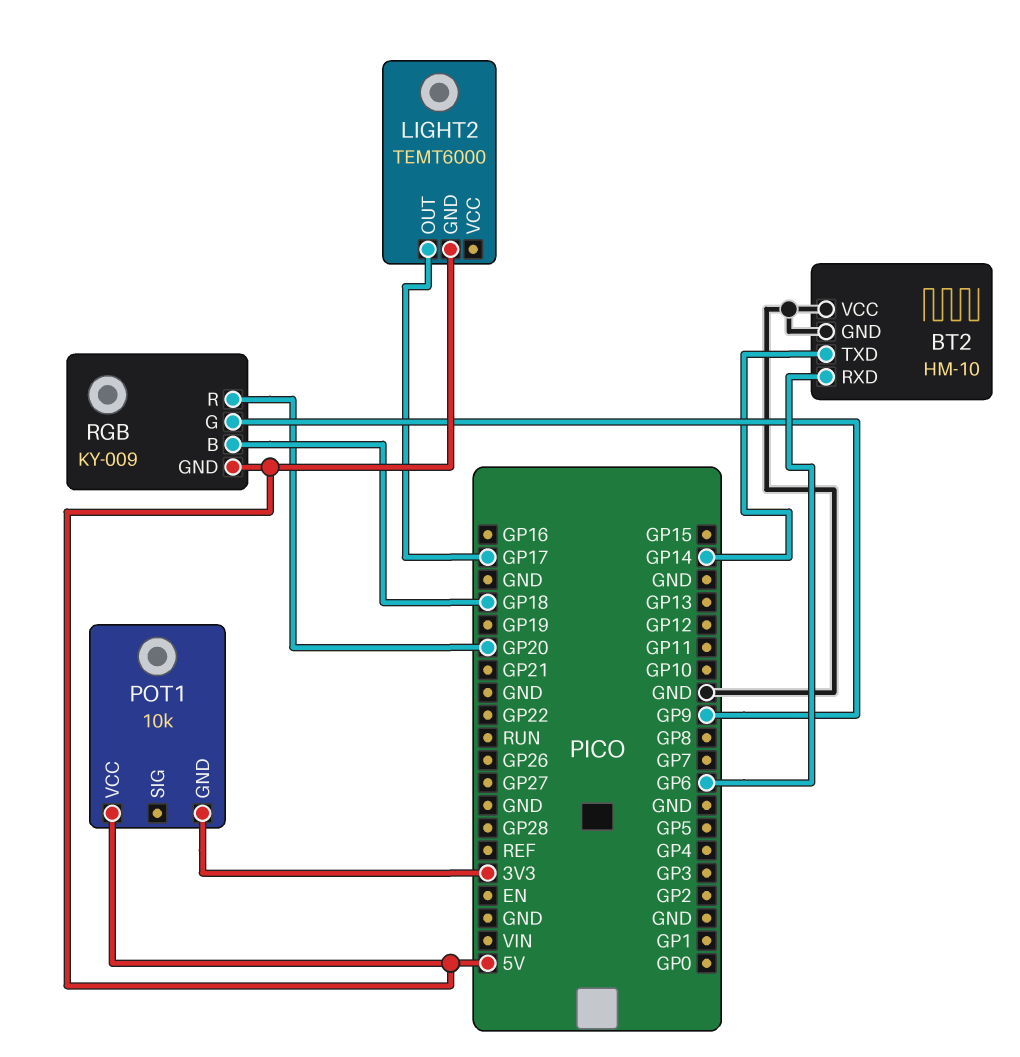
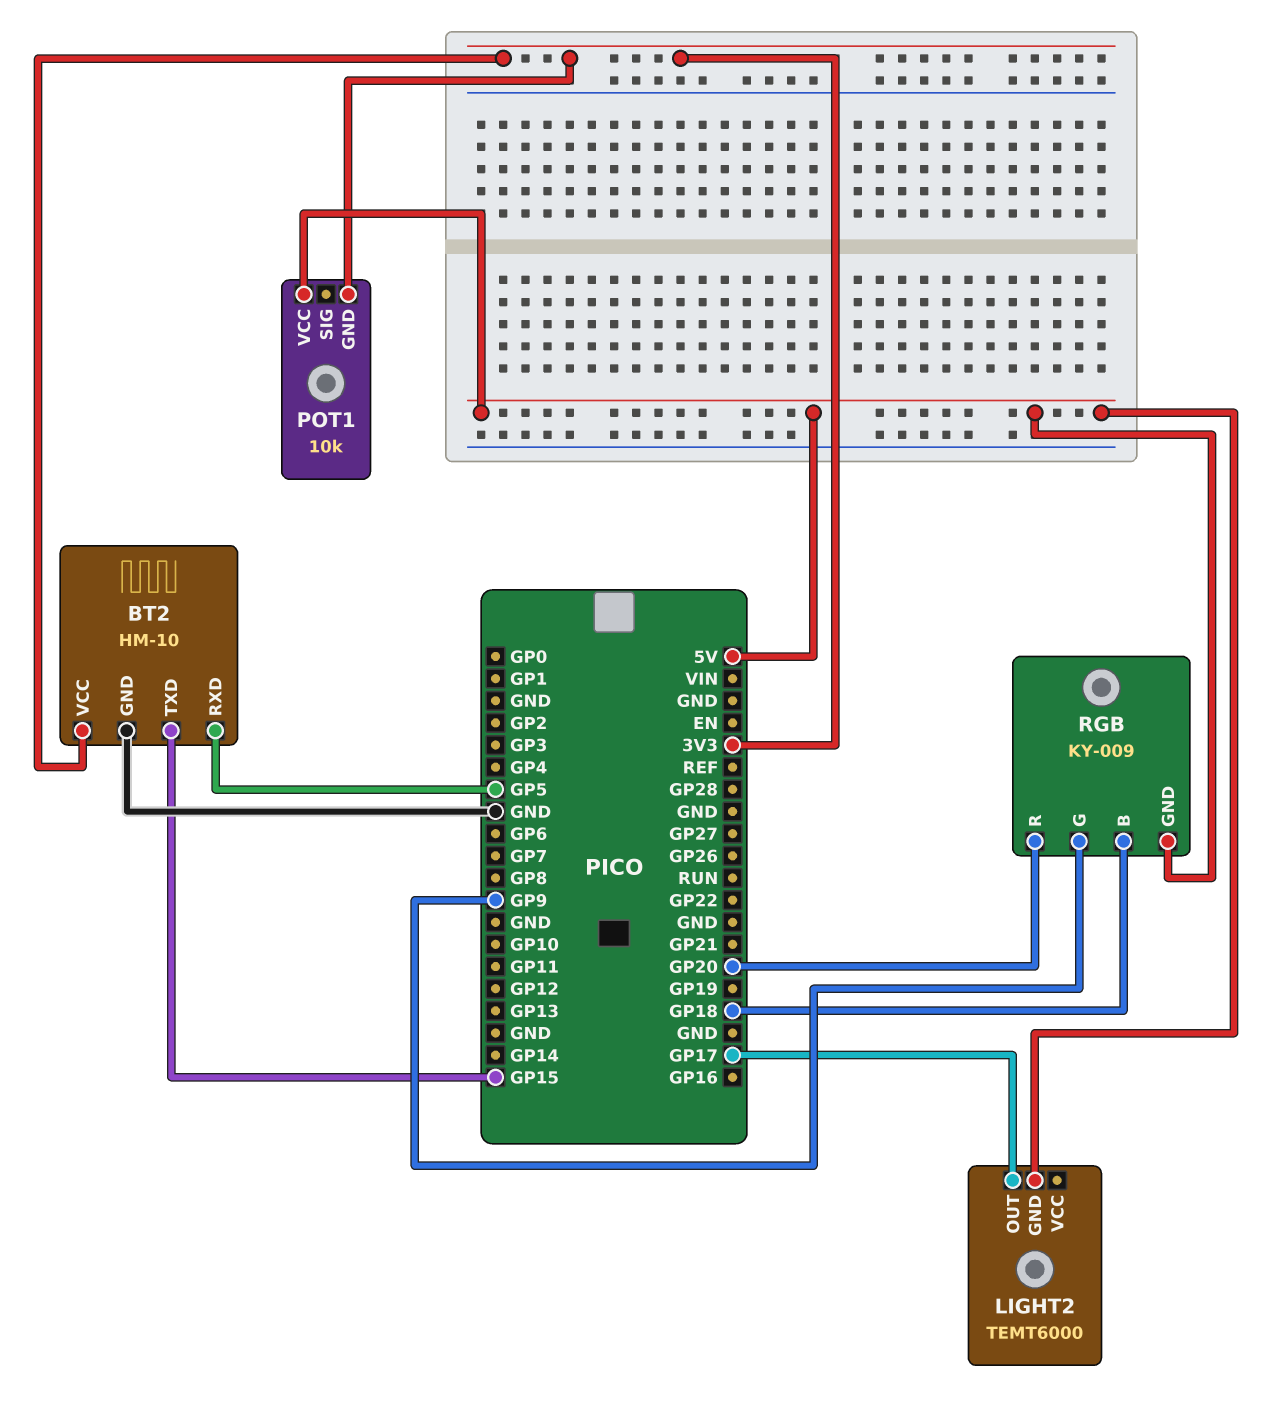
BT2 pin RXD: GP6 -> GP5
BT2 pin TXD: GP14 -> GP15
BT2 pin VCC: GND -> 3V3

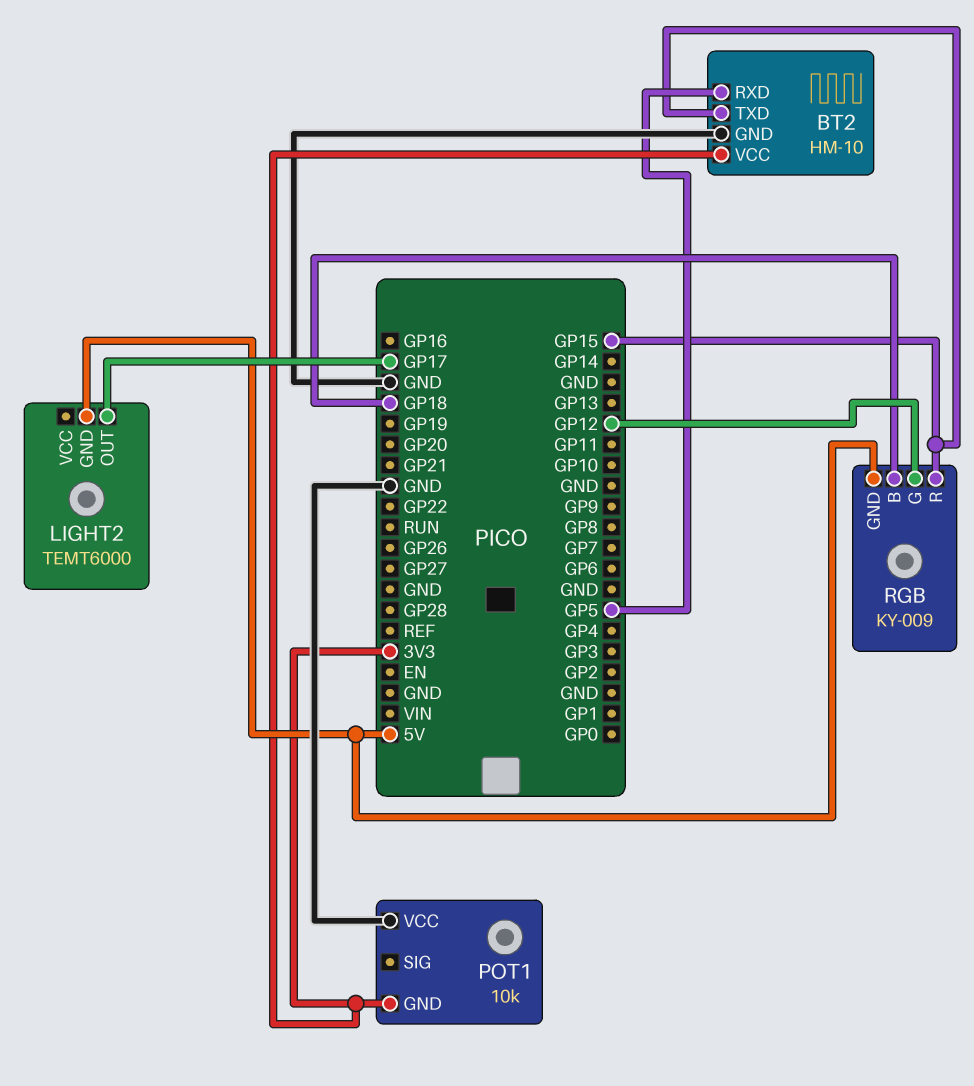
POT1 pin VCC: 5V -> GND
RGB pin G: GP9 -> GP12
RGB pin R: GP20 -> GP15

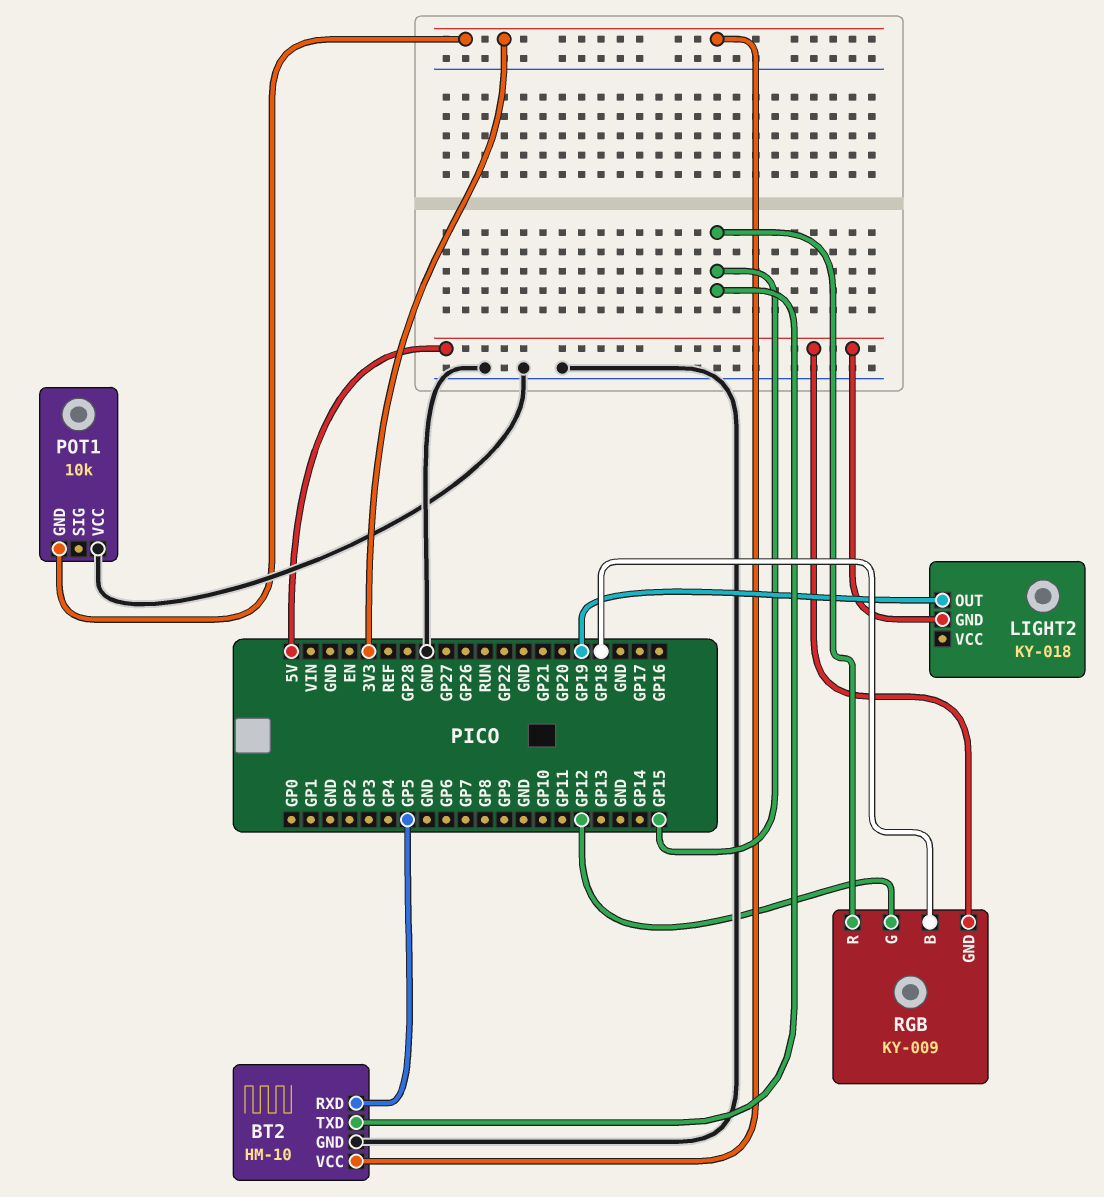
LIGHT2: TEMT6000 -> KY-018
LIGHT2 pin OUT: GP17 -> GP19

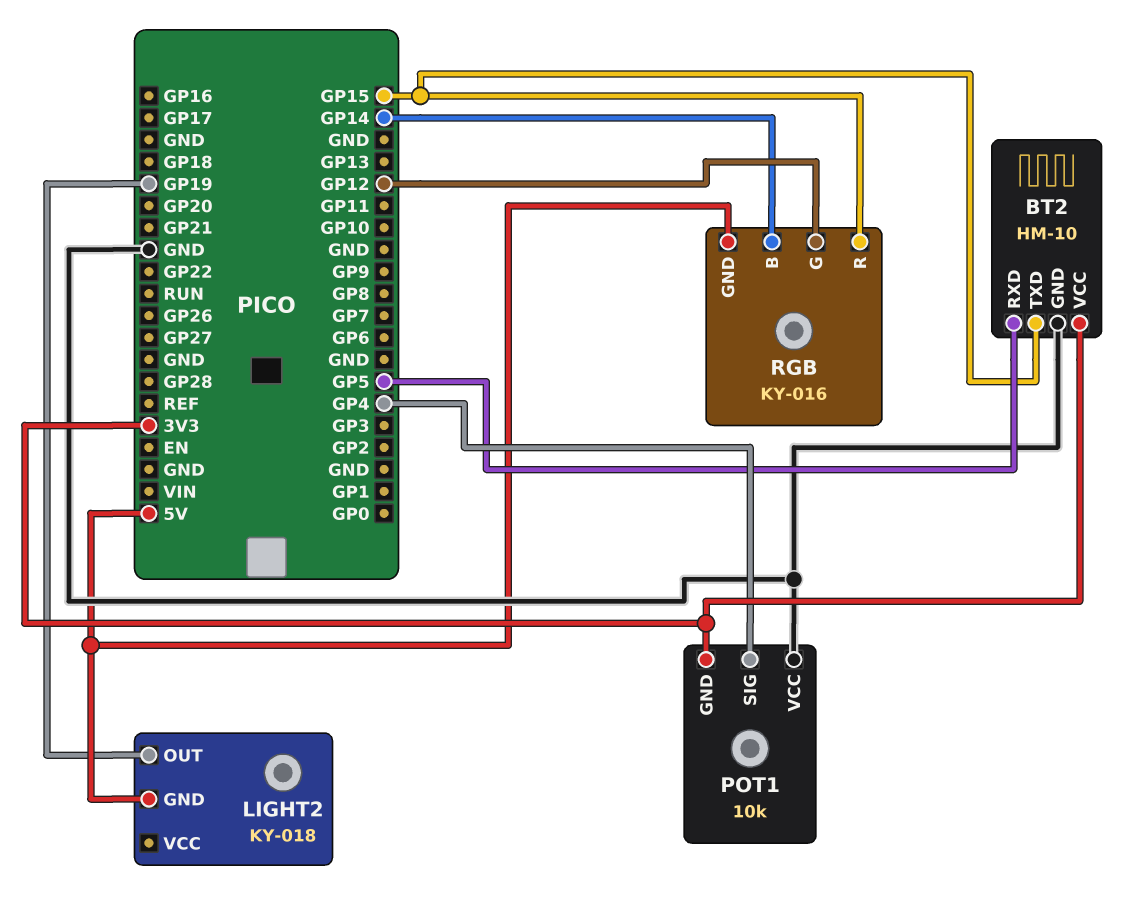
POT1 pin SIG: none -> GP4
RGB: KY-009 -> KY-016
RGB pin B: GP18 -> GP14

